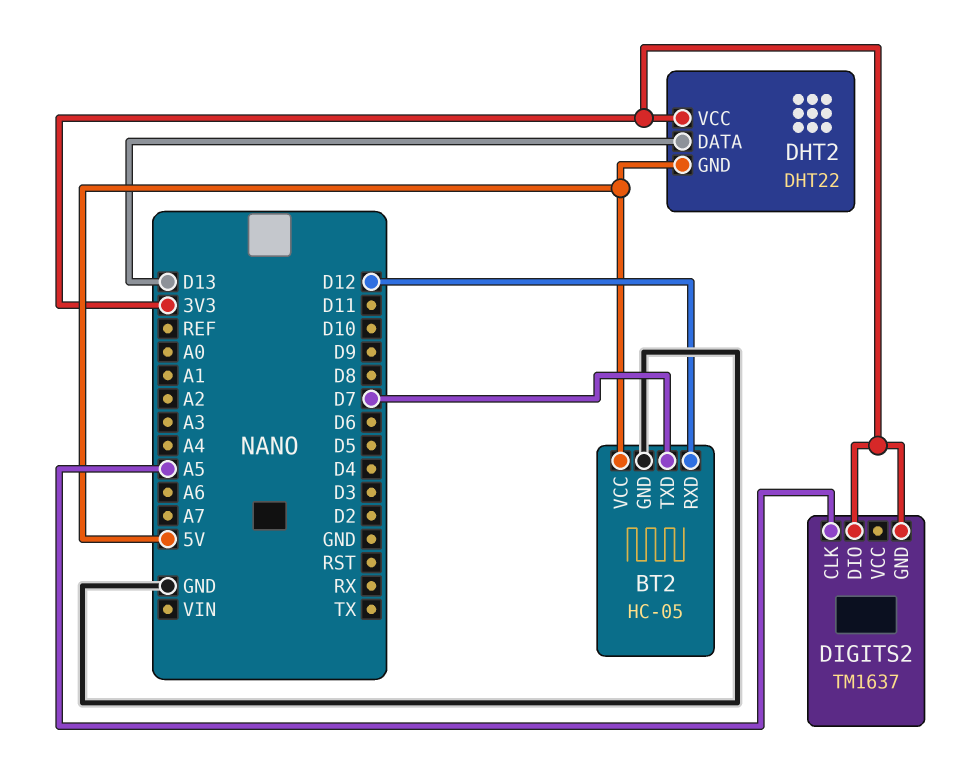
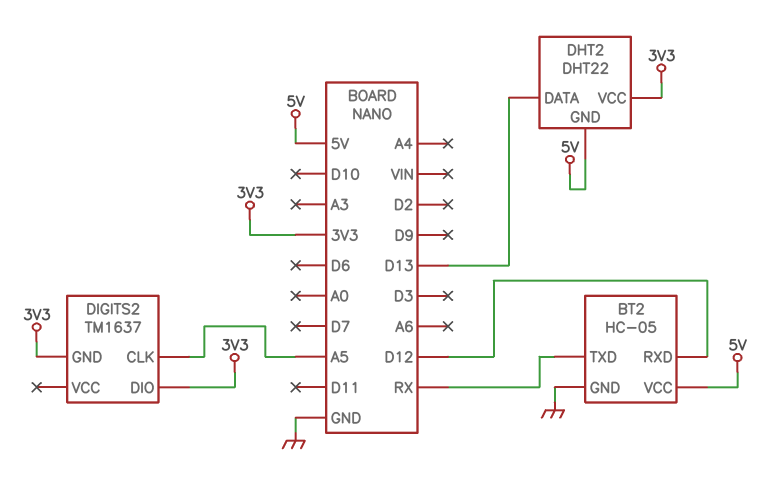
BT2 pin TXD: D7 -> RX

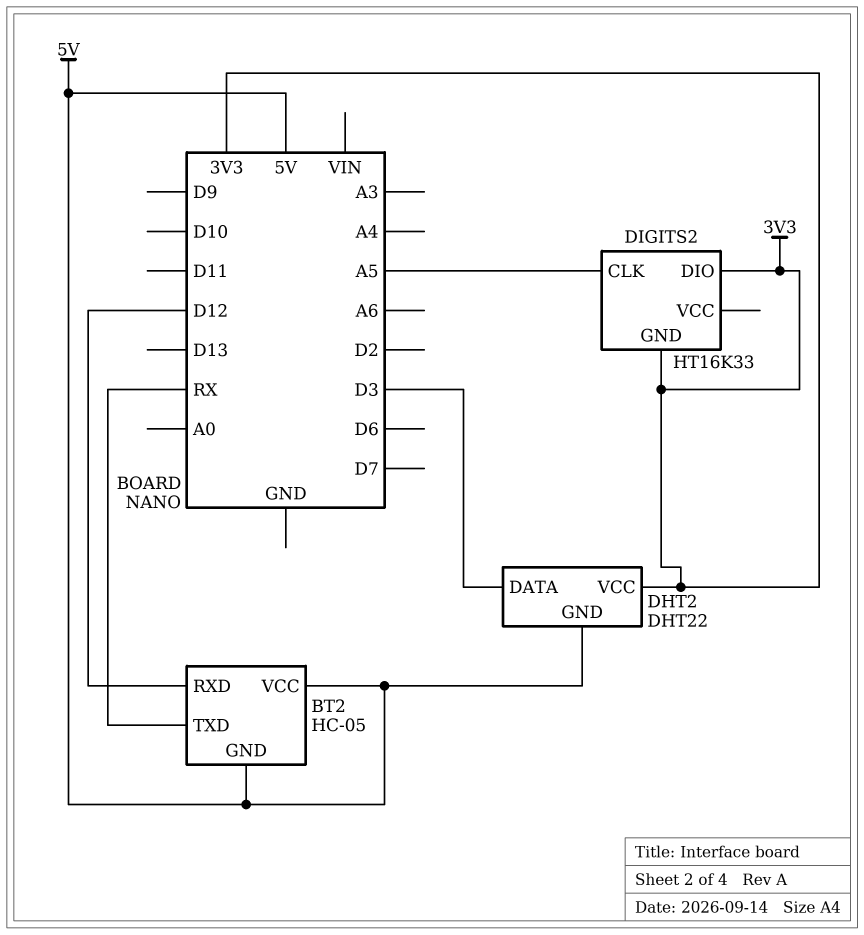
BT2 pin GND: GND -> 5V
DHT2 pin DATA: D13 -> D3
DIGITS2: TM1637 -> HT16K33

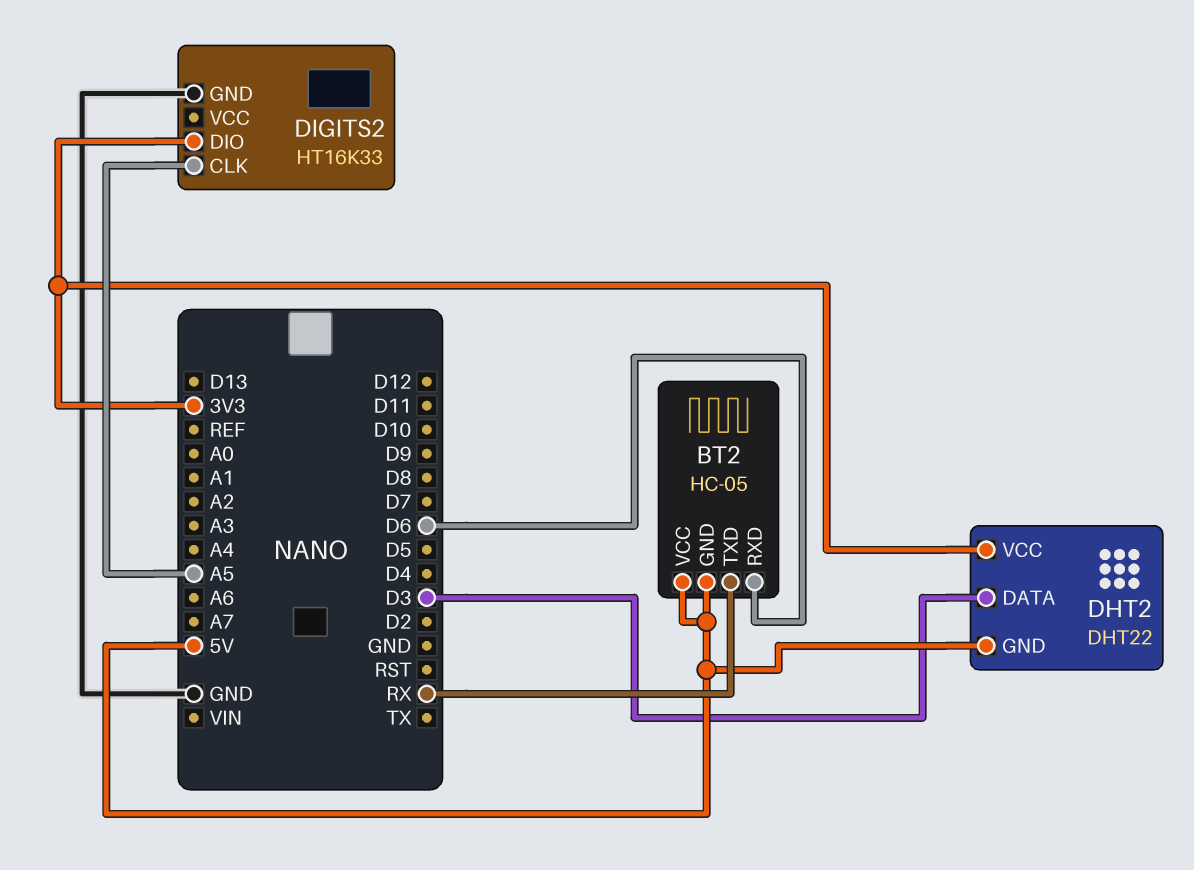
BT2 pin RXD: D12 -> D6
DIGITS2 pin GND: 3V3 -> GND

